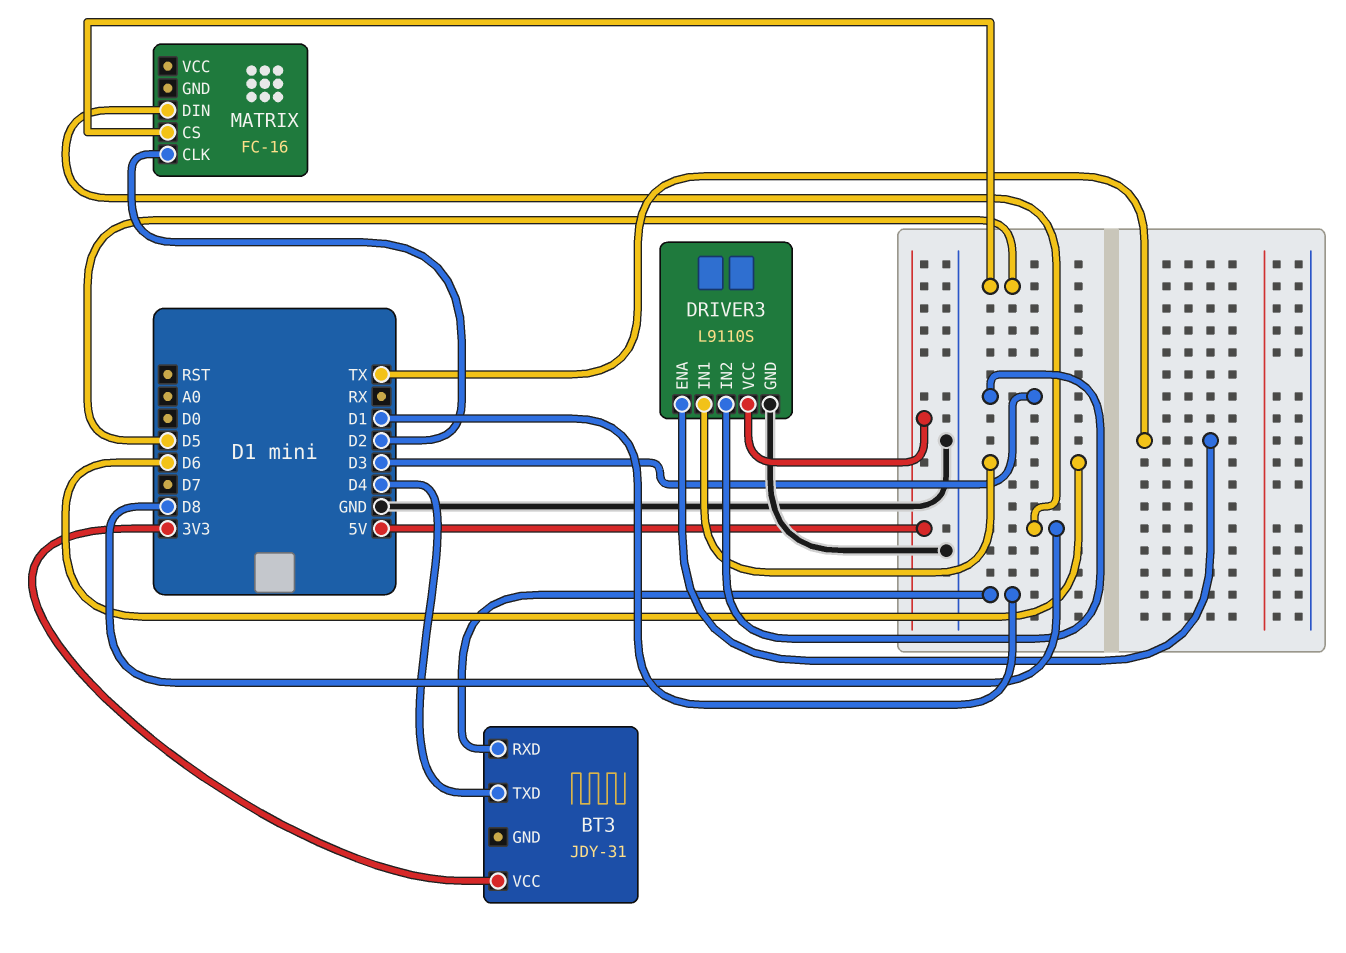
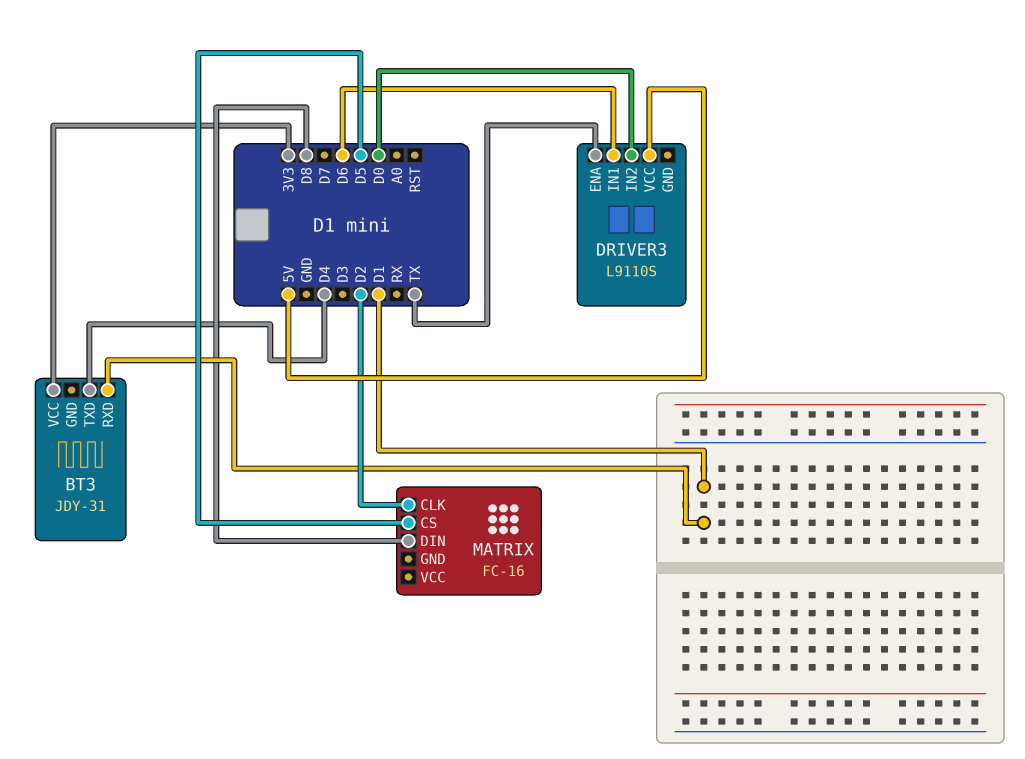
DRIVER3 pin GND: GND -> none
DRIVER3 pin IN2: D3 -> D0

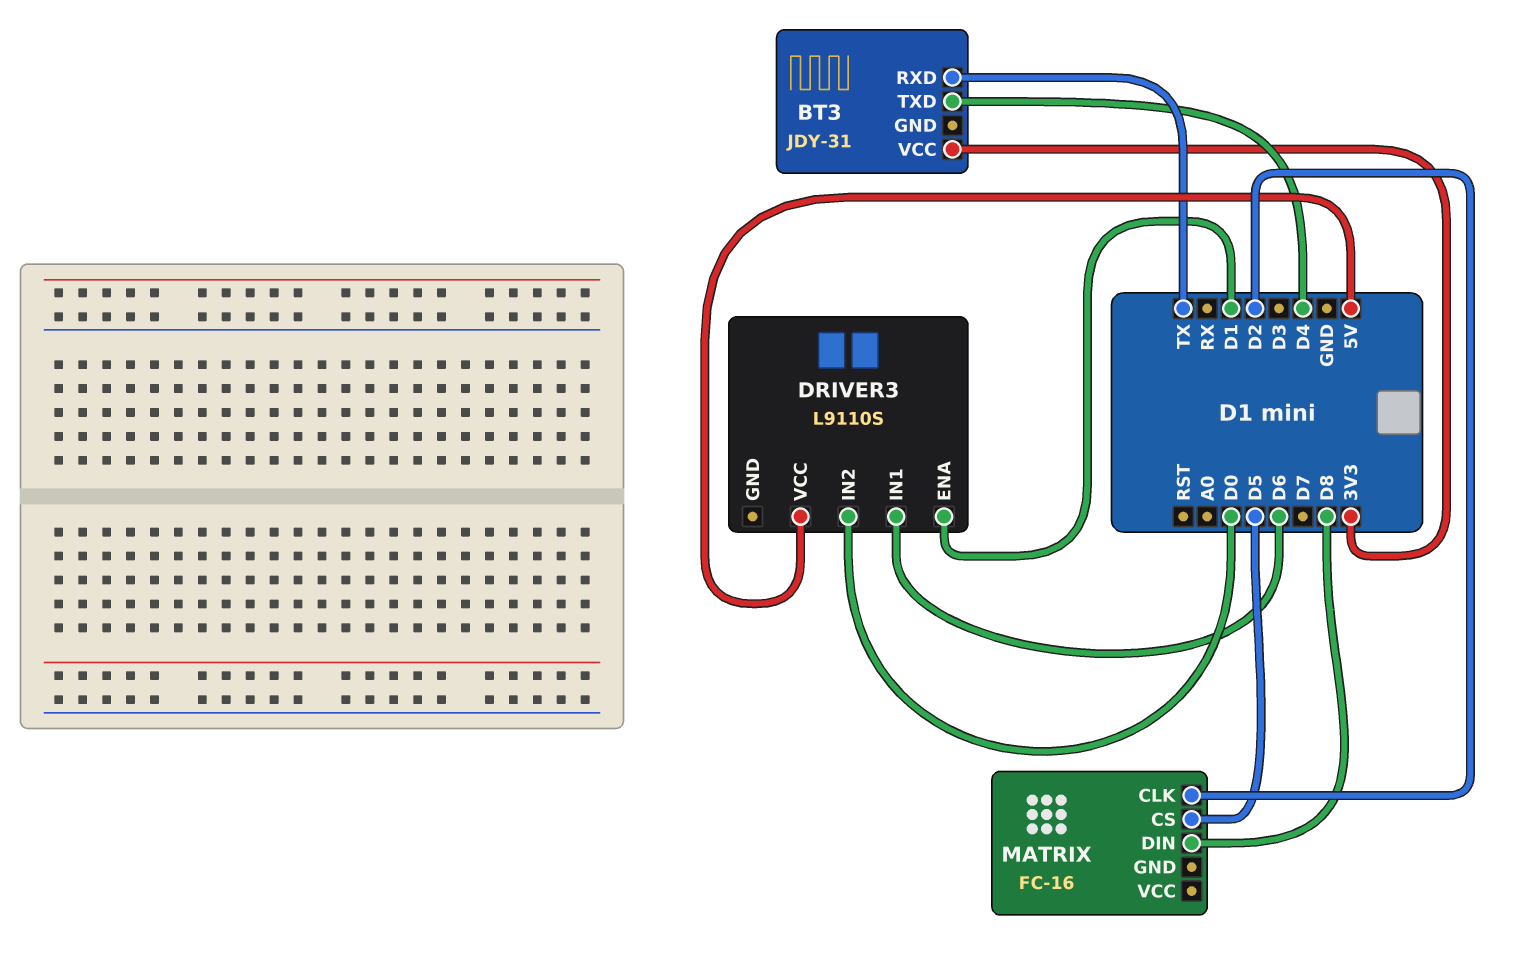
BT3 pin RXD: D1 -> TX
DRIVER3 pin ENA: TX -> D1

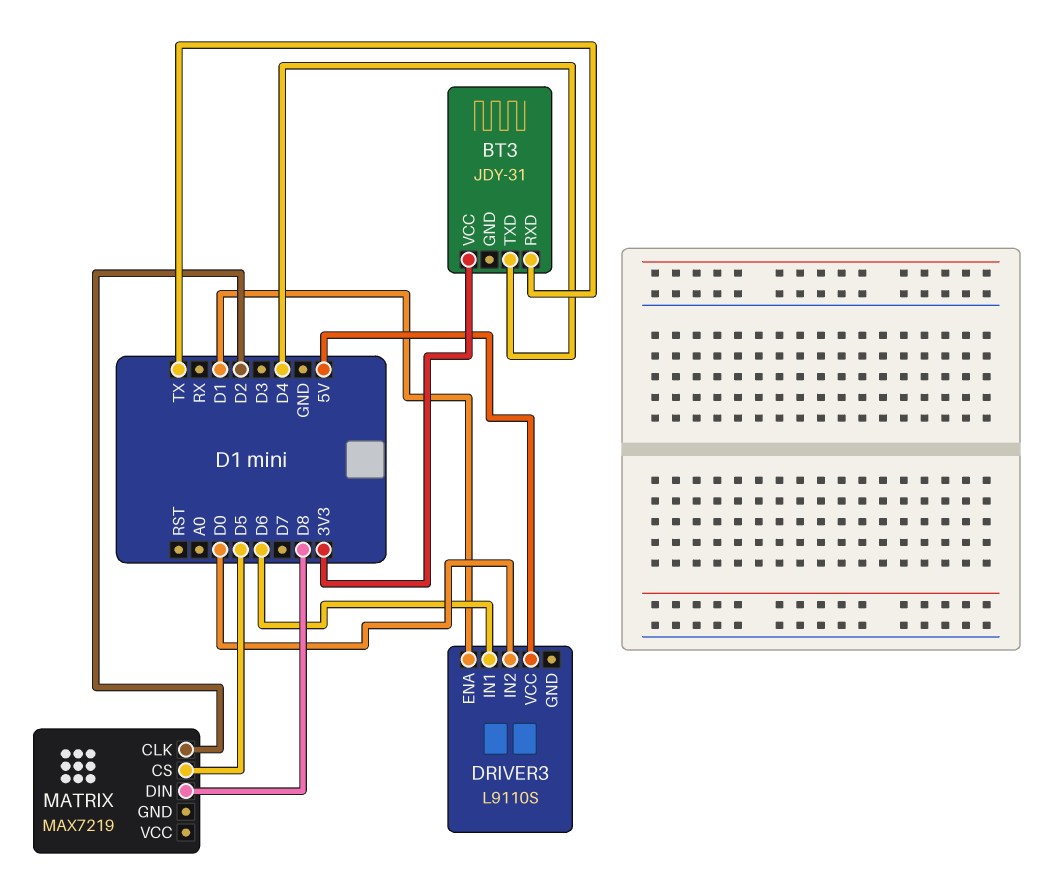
MATRIX: FC-16 -> MAX7219

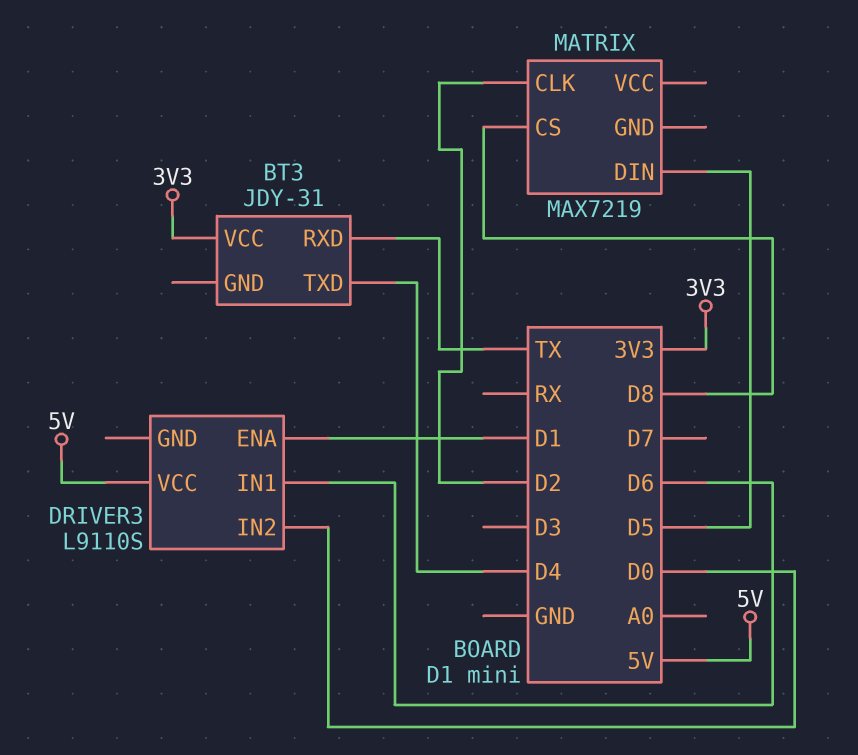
MATRIX pin CS: D5 -> D8
MATRIX pin DIN: D8 -> D5

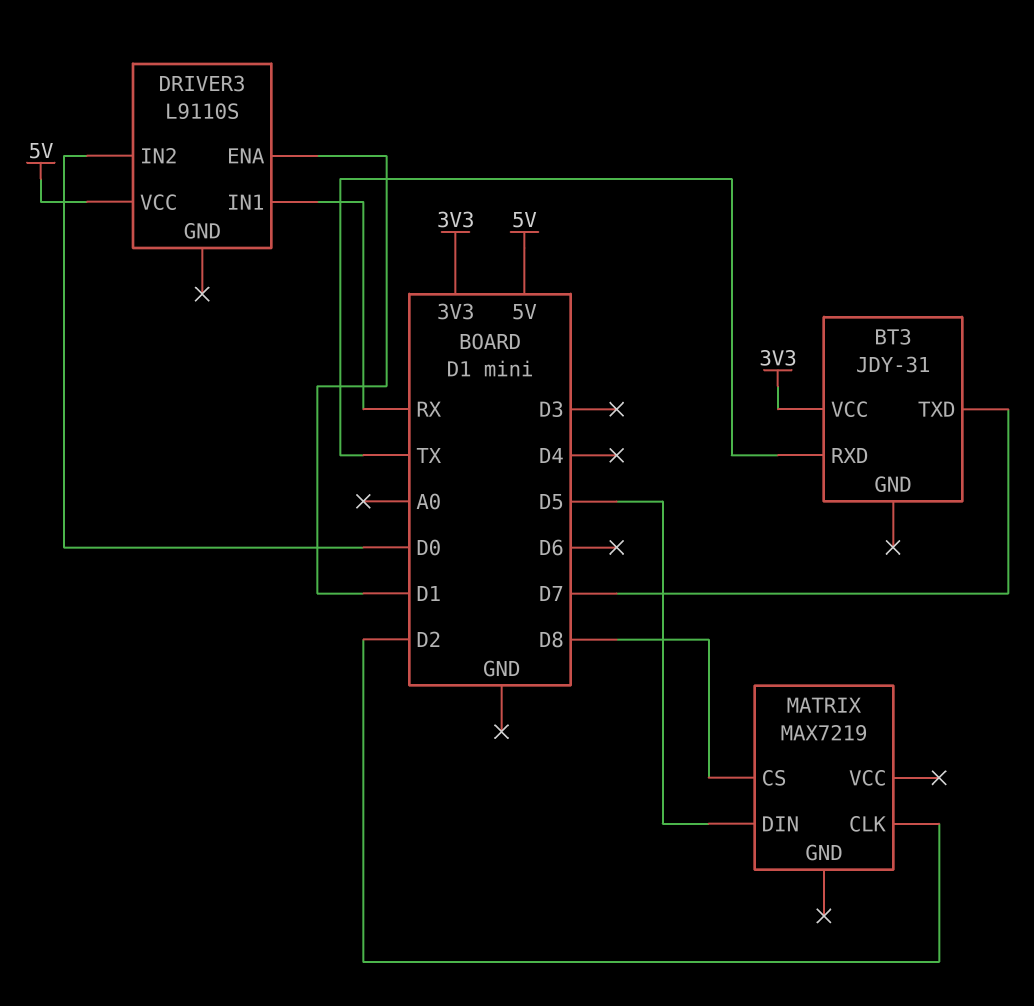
BT3 pin TXD: D4 -> D7
DRIVER3 pin IN1: D6 -> RX

